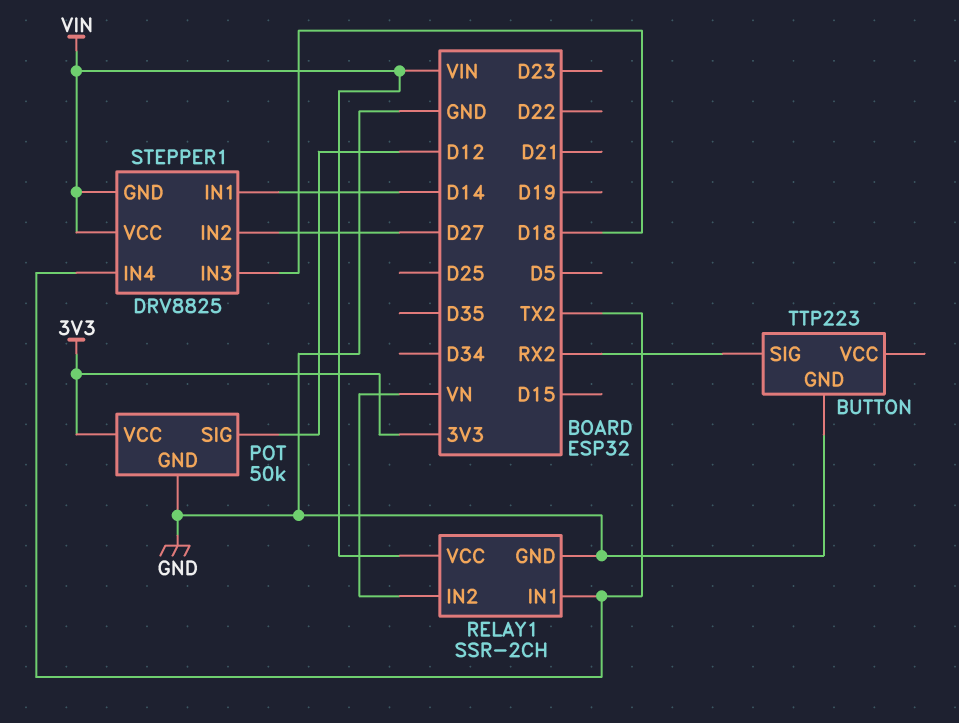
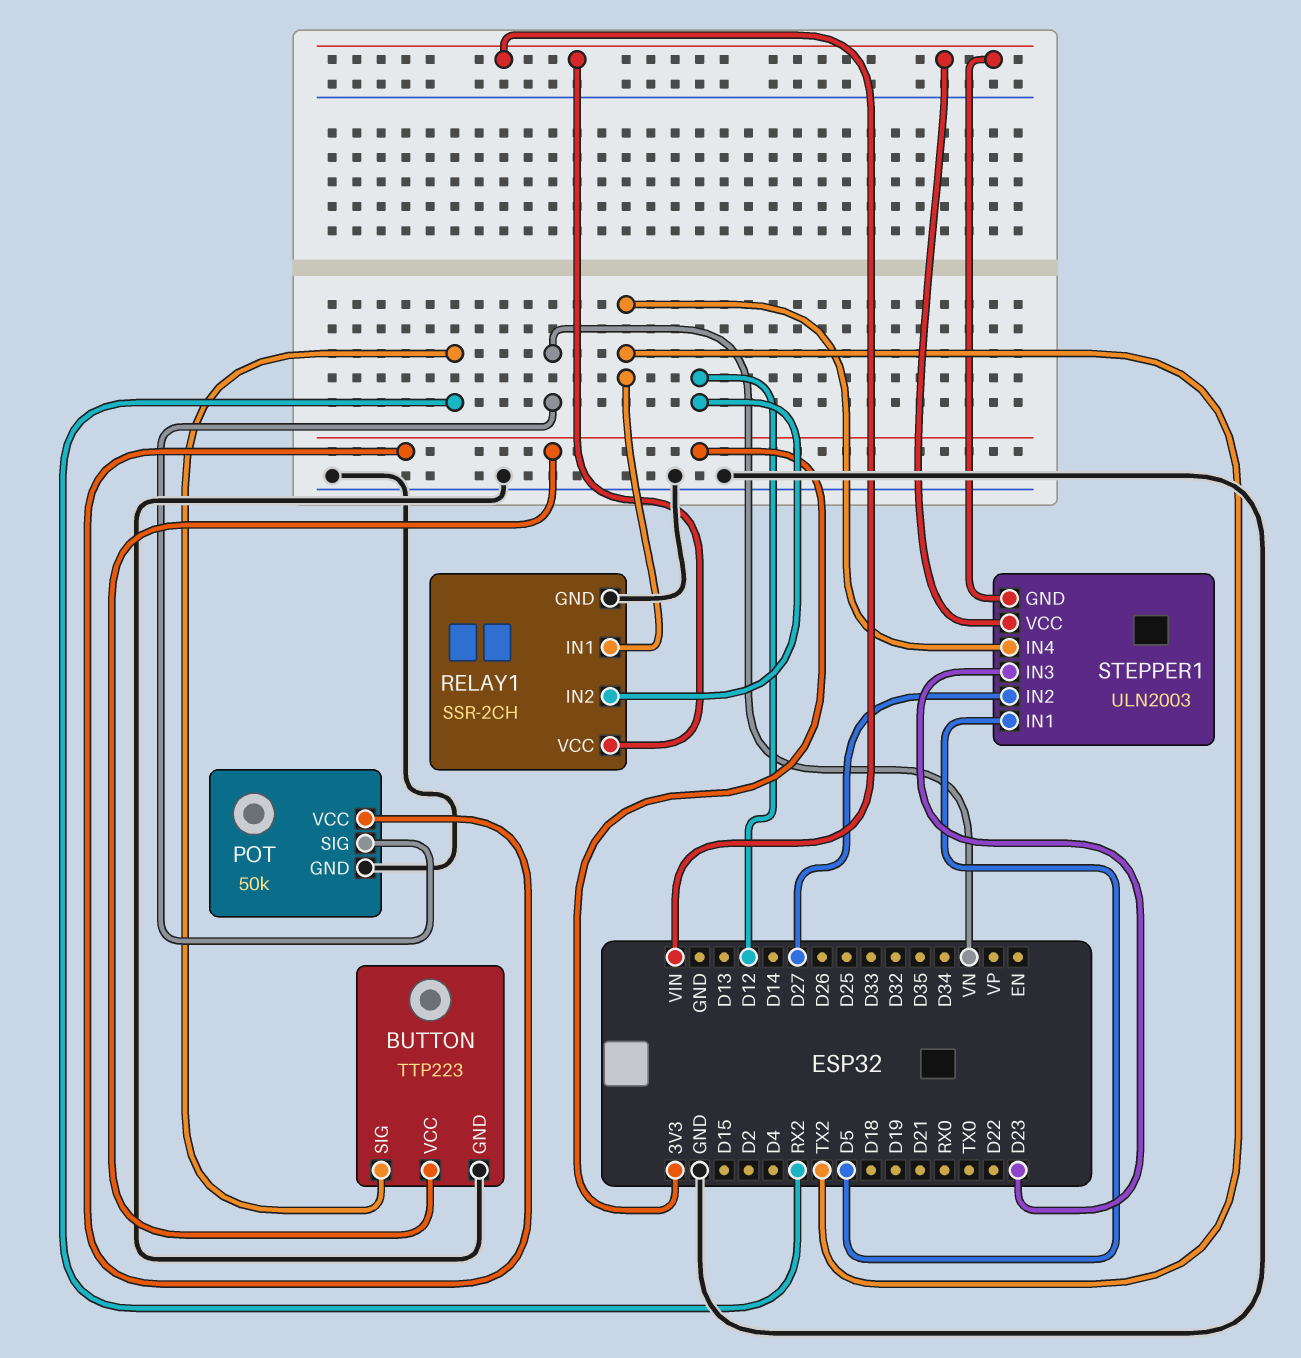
BUTTON pin VCC: none -> 3V3
POT pin SIG: D12 -> VN
RELAY1 pin IN2: VN -> D12
STEPPER1: DRV8825 -> ULN2003
STEPPER1 pin IN1: D14 -> D5
STEPPER1 pin IN3: D18 -> D23

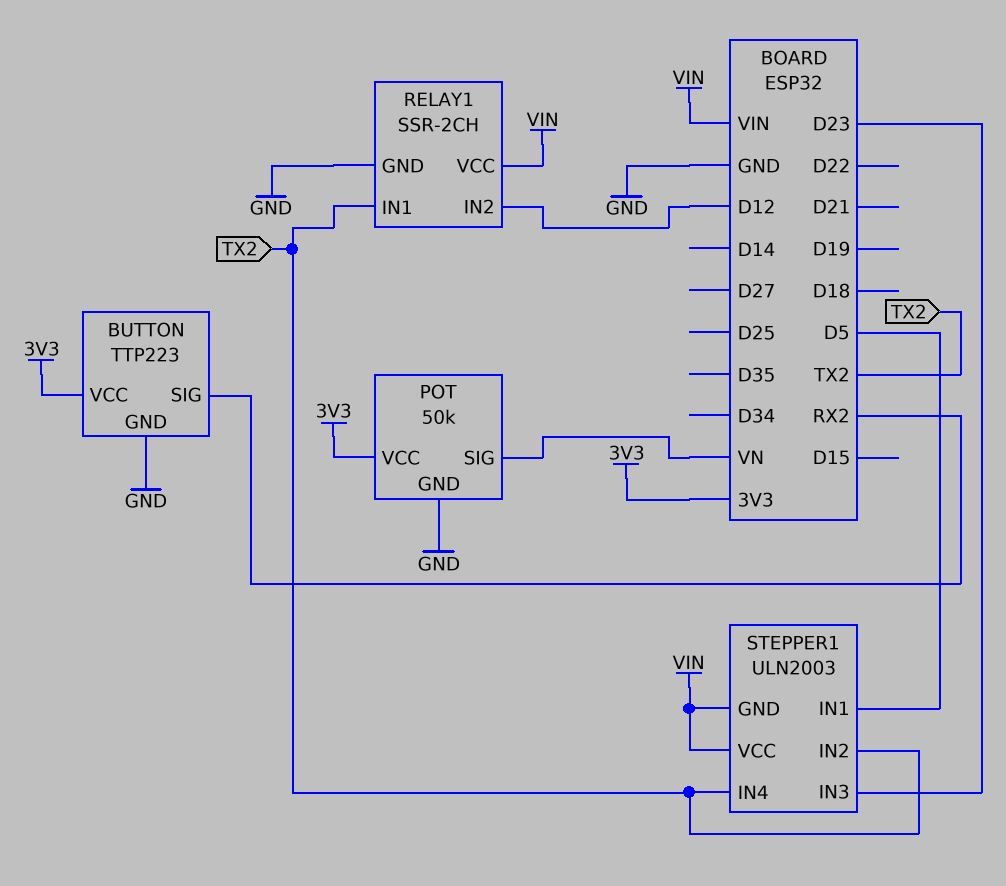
STEPPER1 pin IN2: D27 -> TX2

